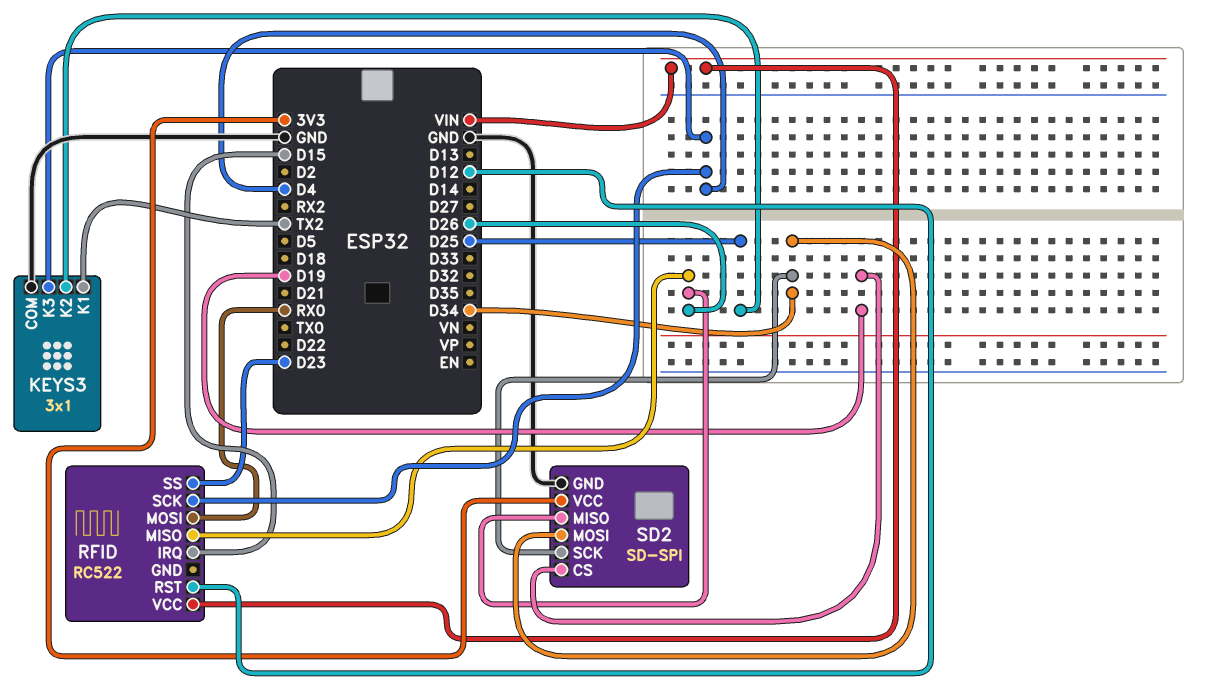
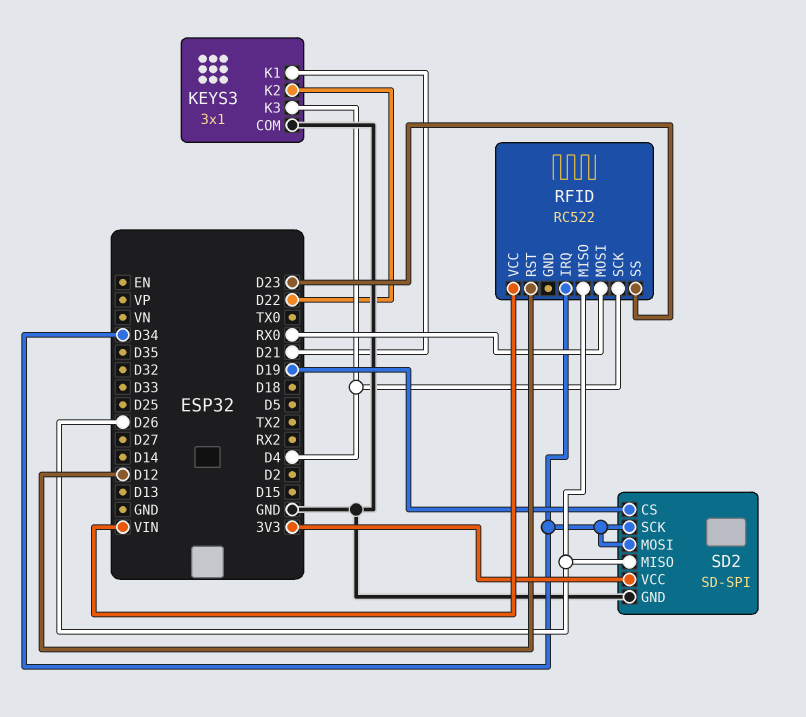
KEYS3 pin K1: TX2 -> D21
KEYS3 pin K2: D25 -> D22
RFID pin IRQ: D15 -> D34

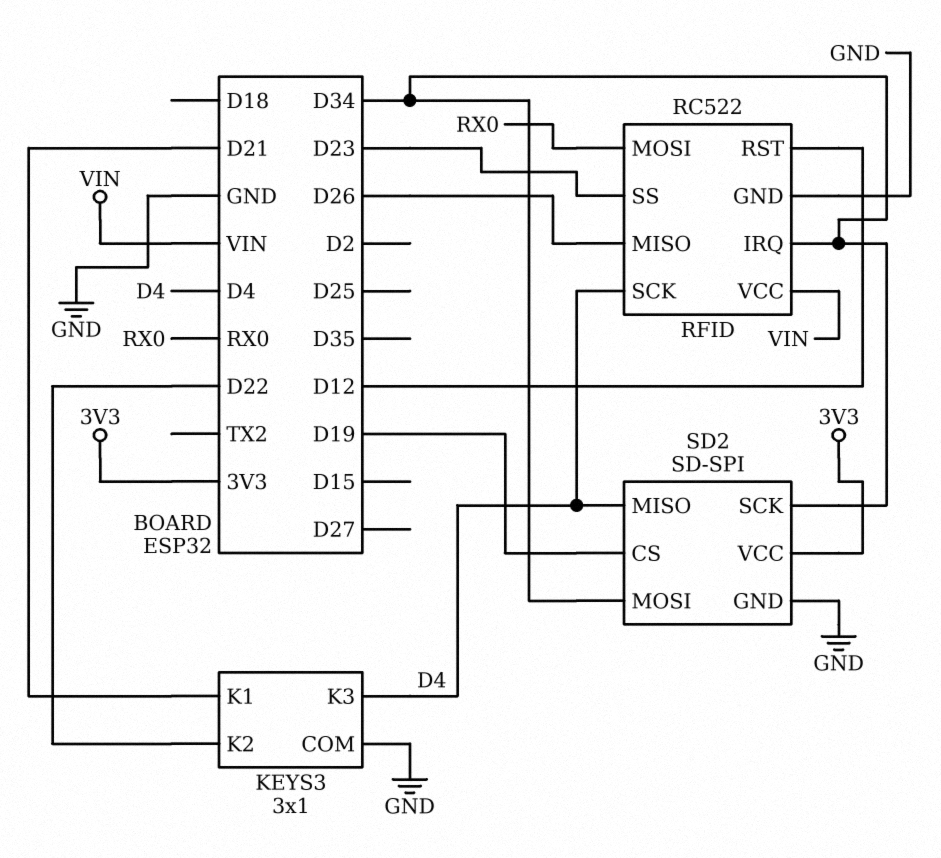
RFID pin GND: none -> GND
SD2 pin MISO: D26 -> D4

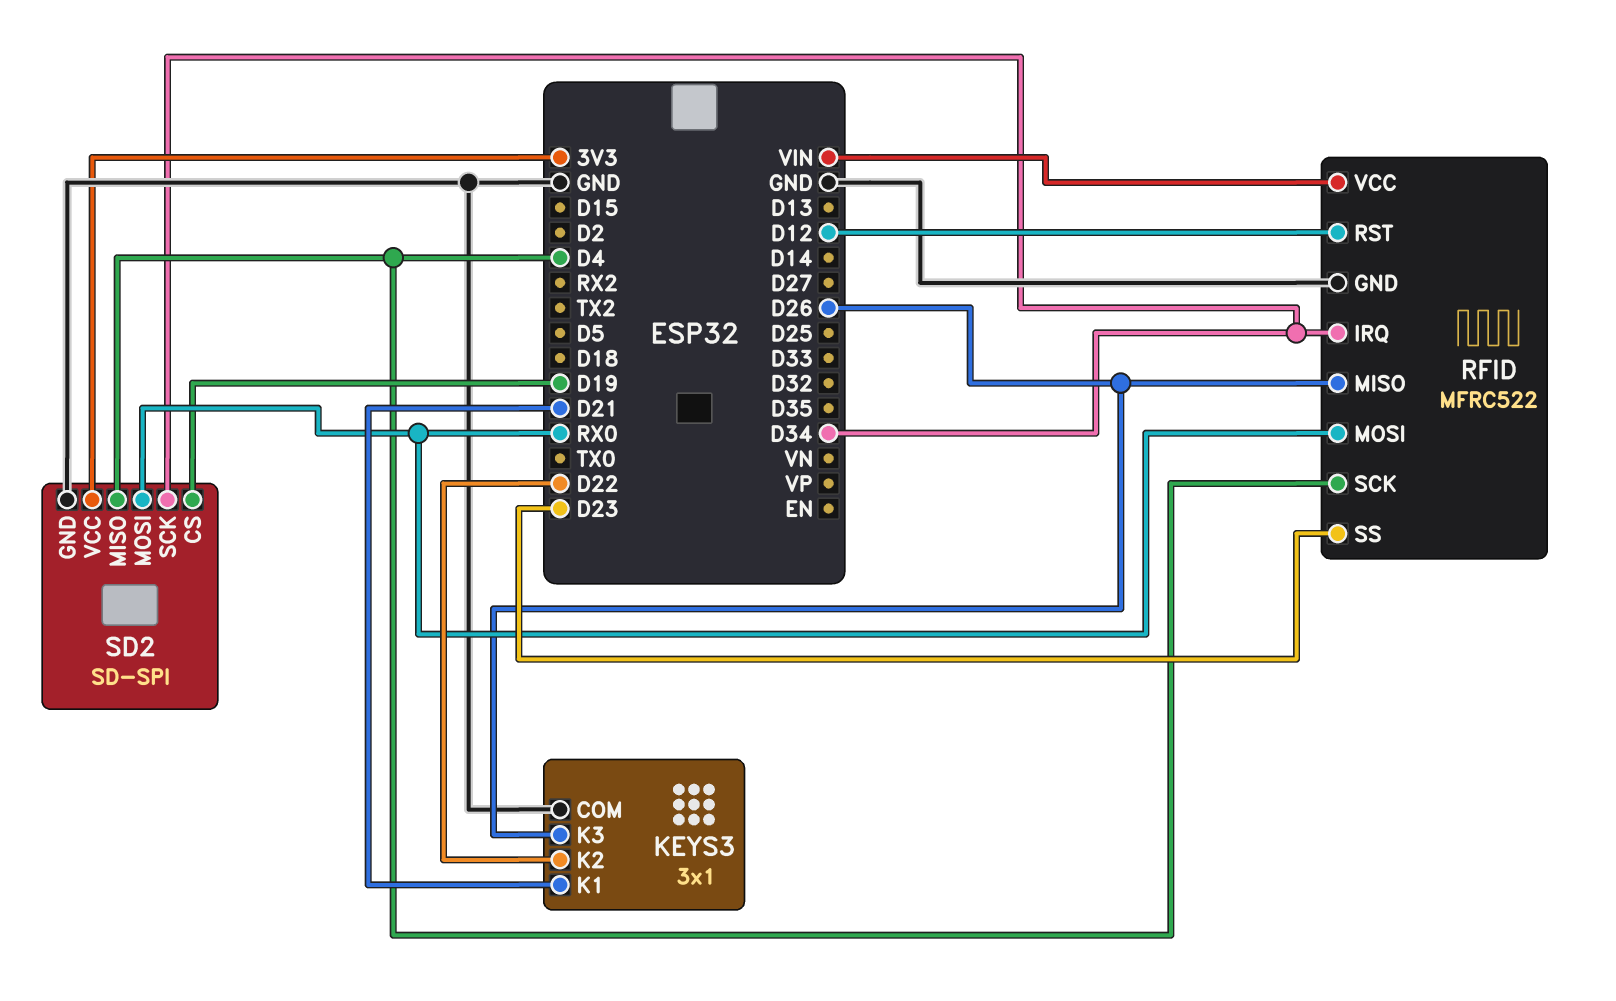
KEYS3 pin K3: D4 -> D26
RFID: RC522 -> MFRC522
SD2 pin MOSI: D34 -> RX0

